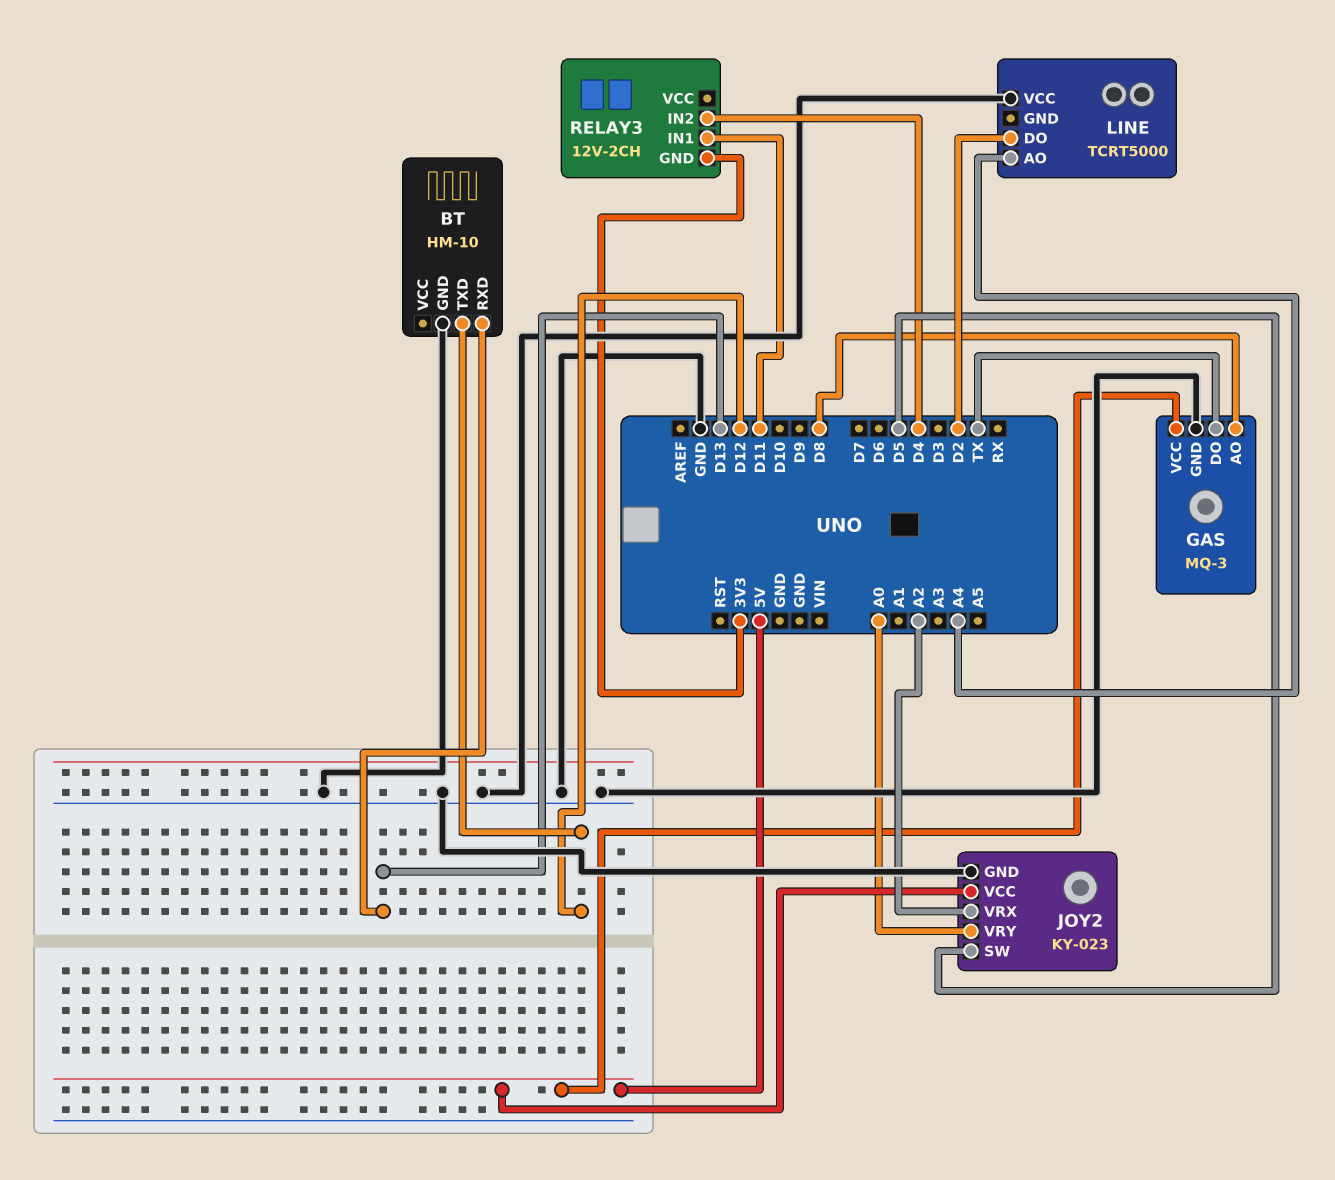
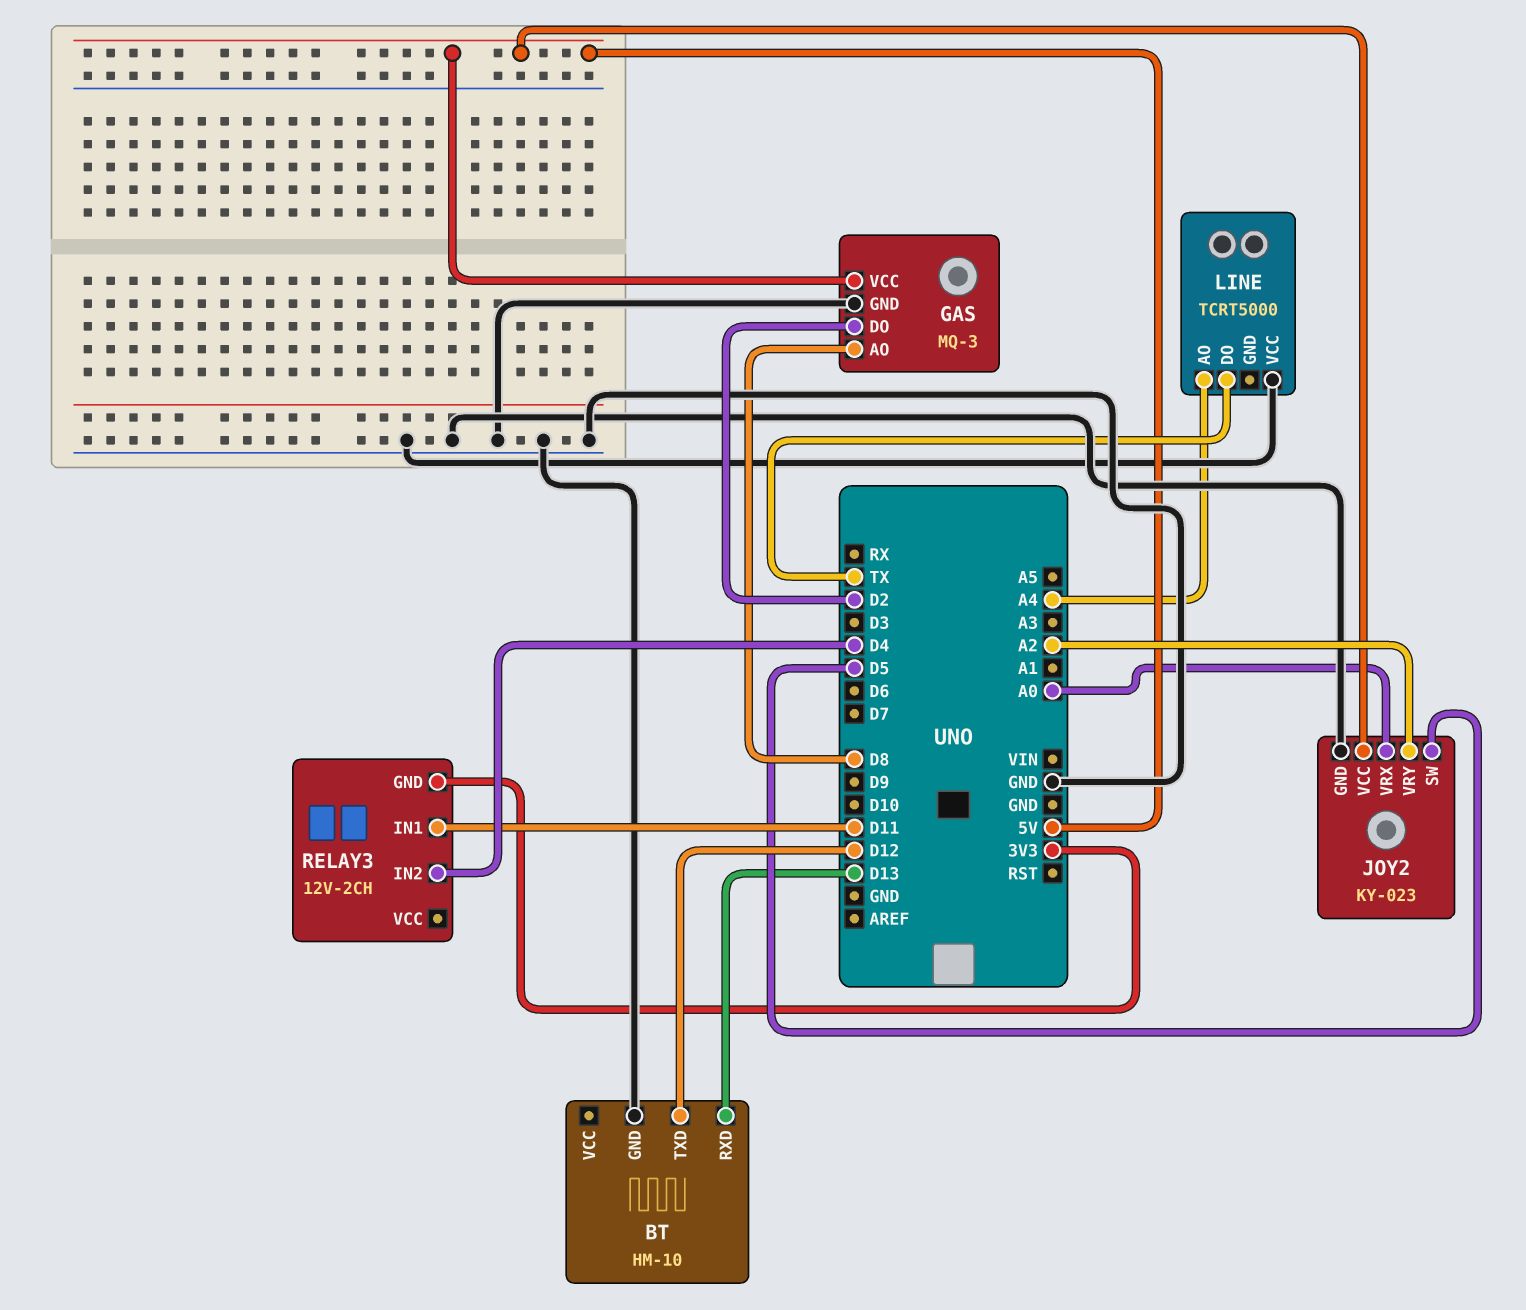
GAS pin DO: TX -> D2
JOY2 pin VRX: A2 -> A0
JOY2 pin VRY: A0 -> A2
LINE pin DO: D2 -> TX

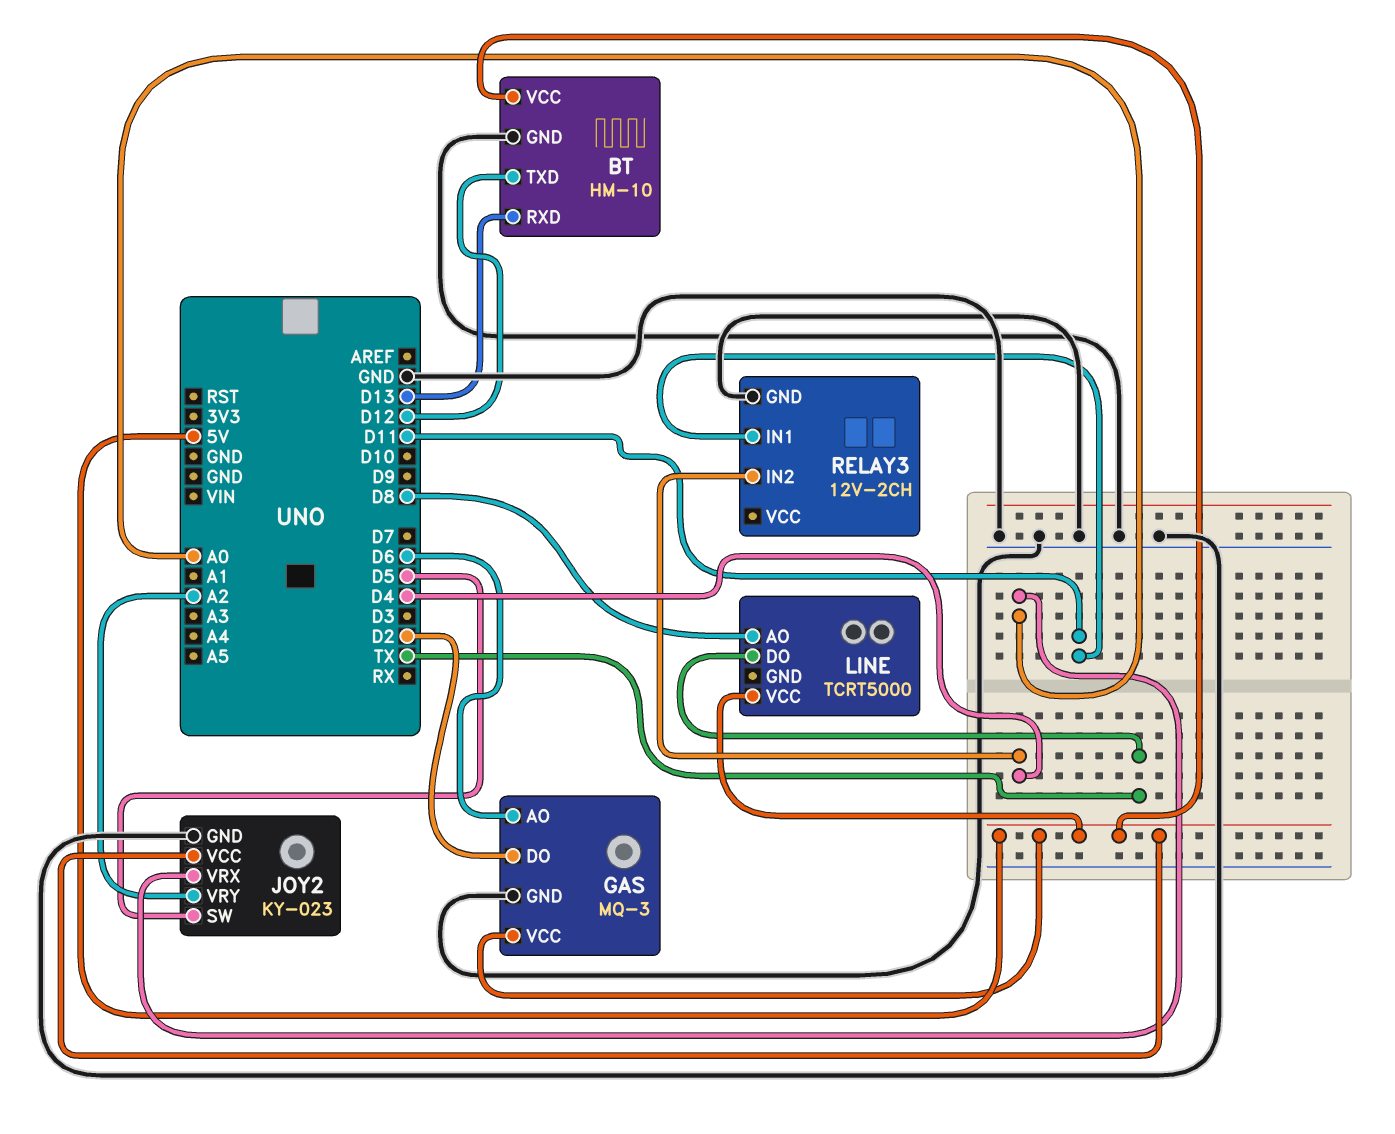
BT pin VCC: none -> 5V
GAS pin AO: D8 -> D6
LINE pin AO: A4 -> D8
LINE pin VCC: GND -> 5V
RELAY3 pin GND: 3V3 -> GND

